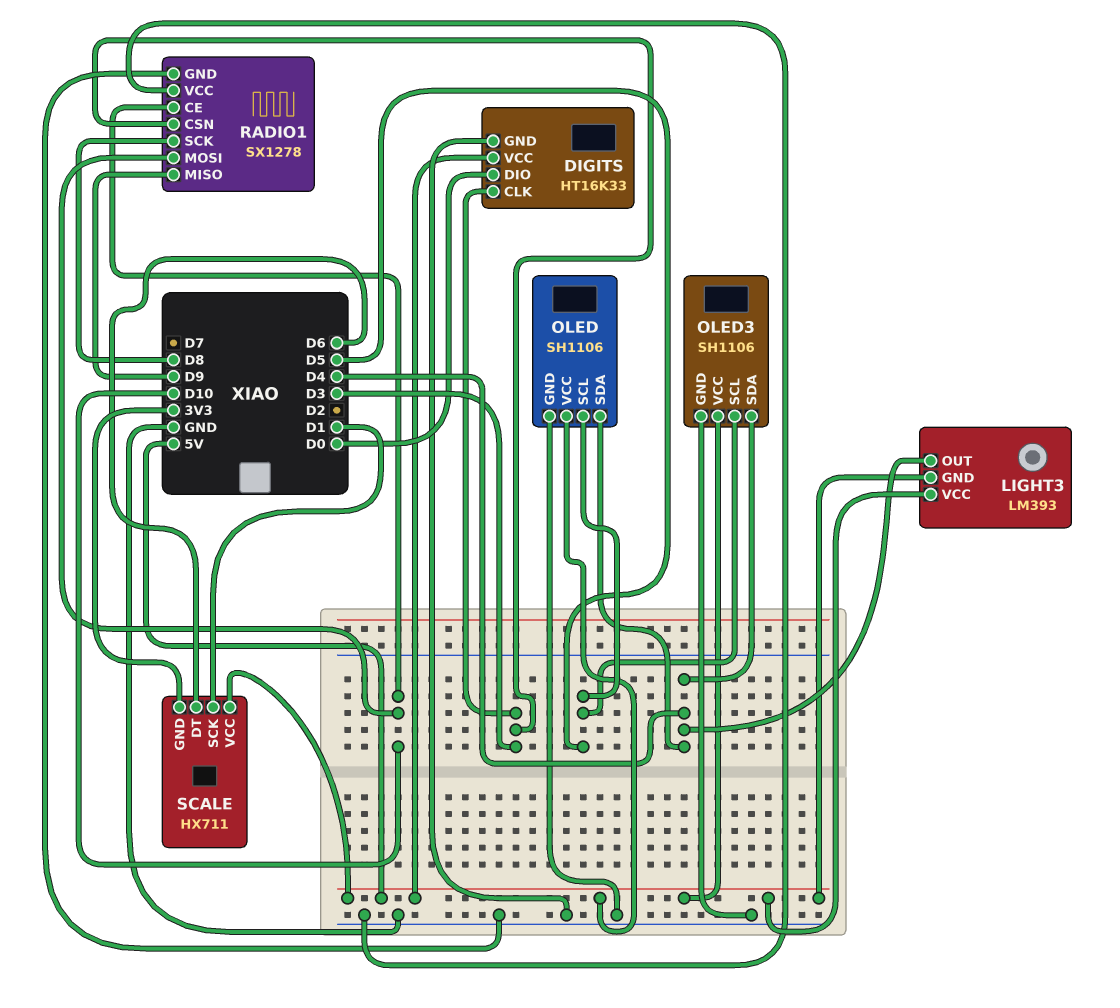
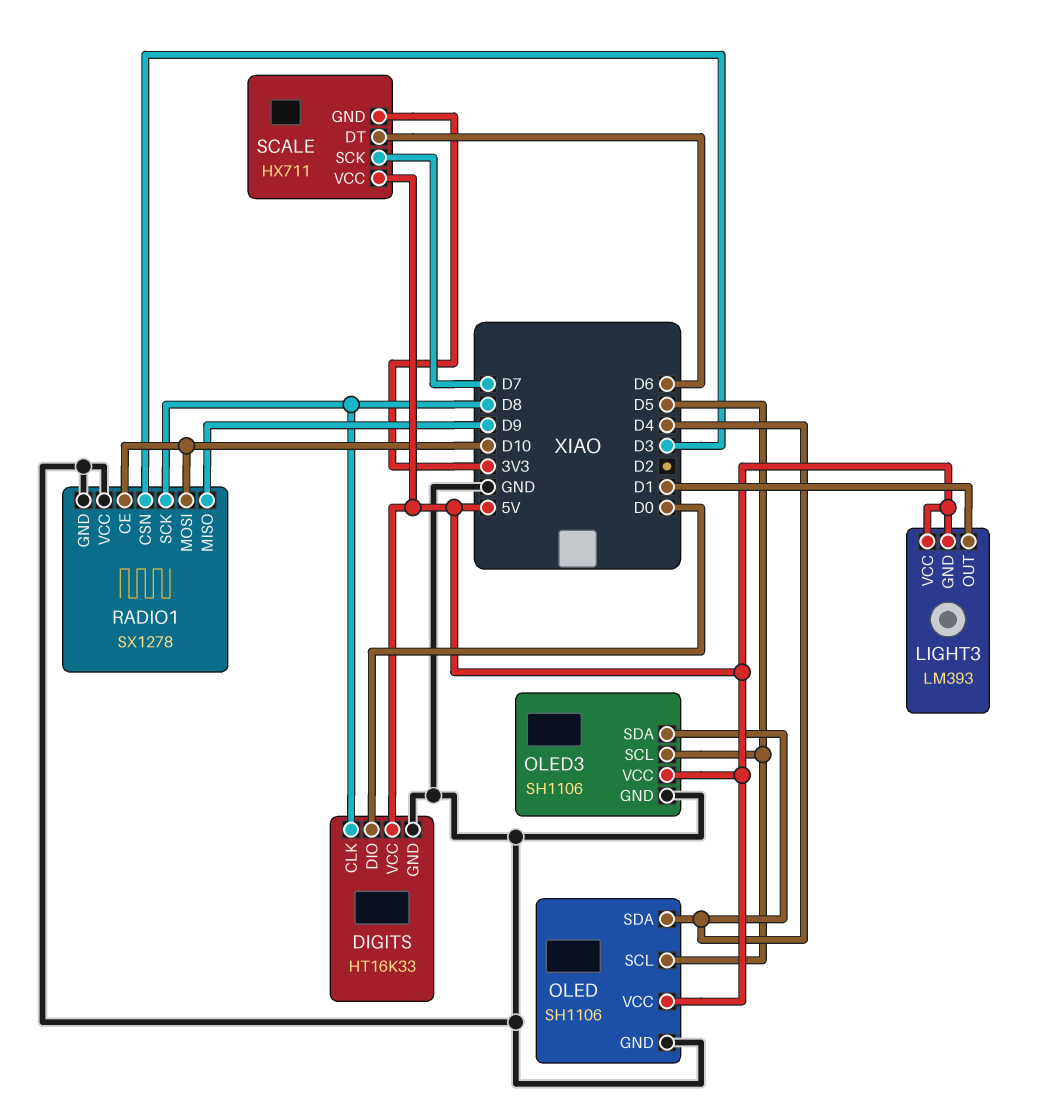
DIGITS pin CLK: D3 -> D8
LIGHT3 pin OUT: D4 -> D1
SCALE pin SCK: D1 -> D7

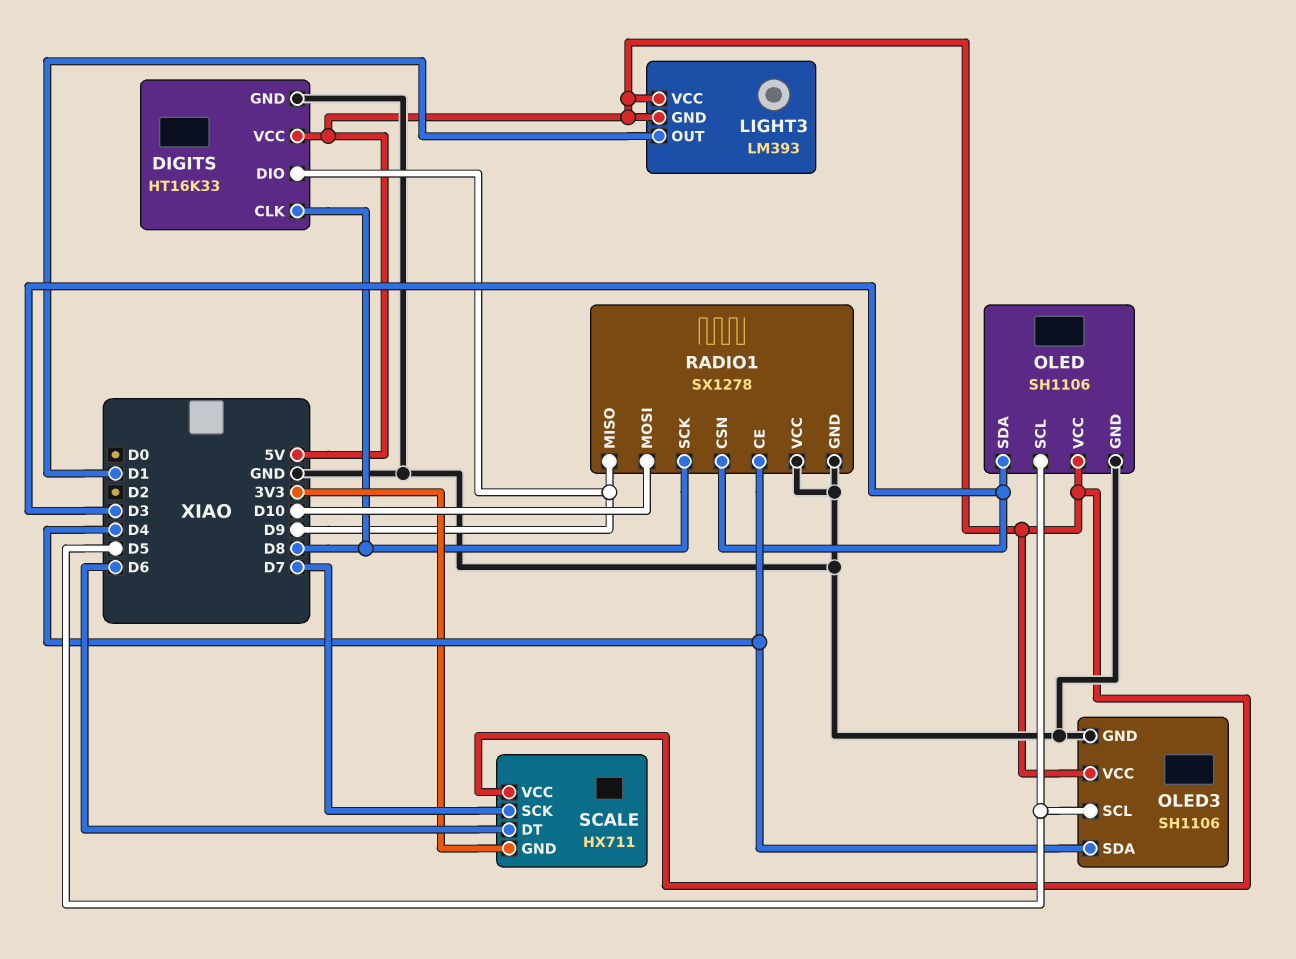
DIGITS pin DIO: D0 -> D9
OLED pin SDA: D4 -> D3
RADIO1 pin CE: D10 -> D4

